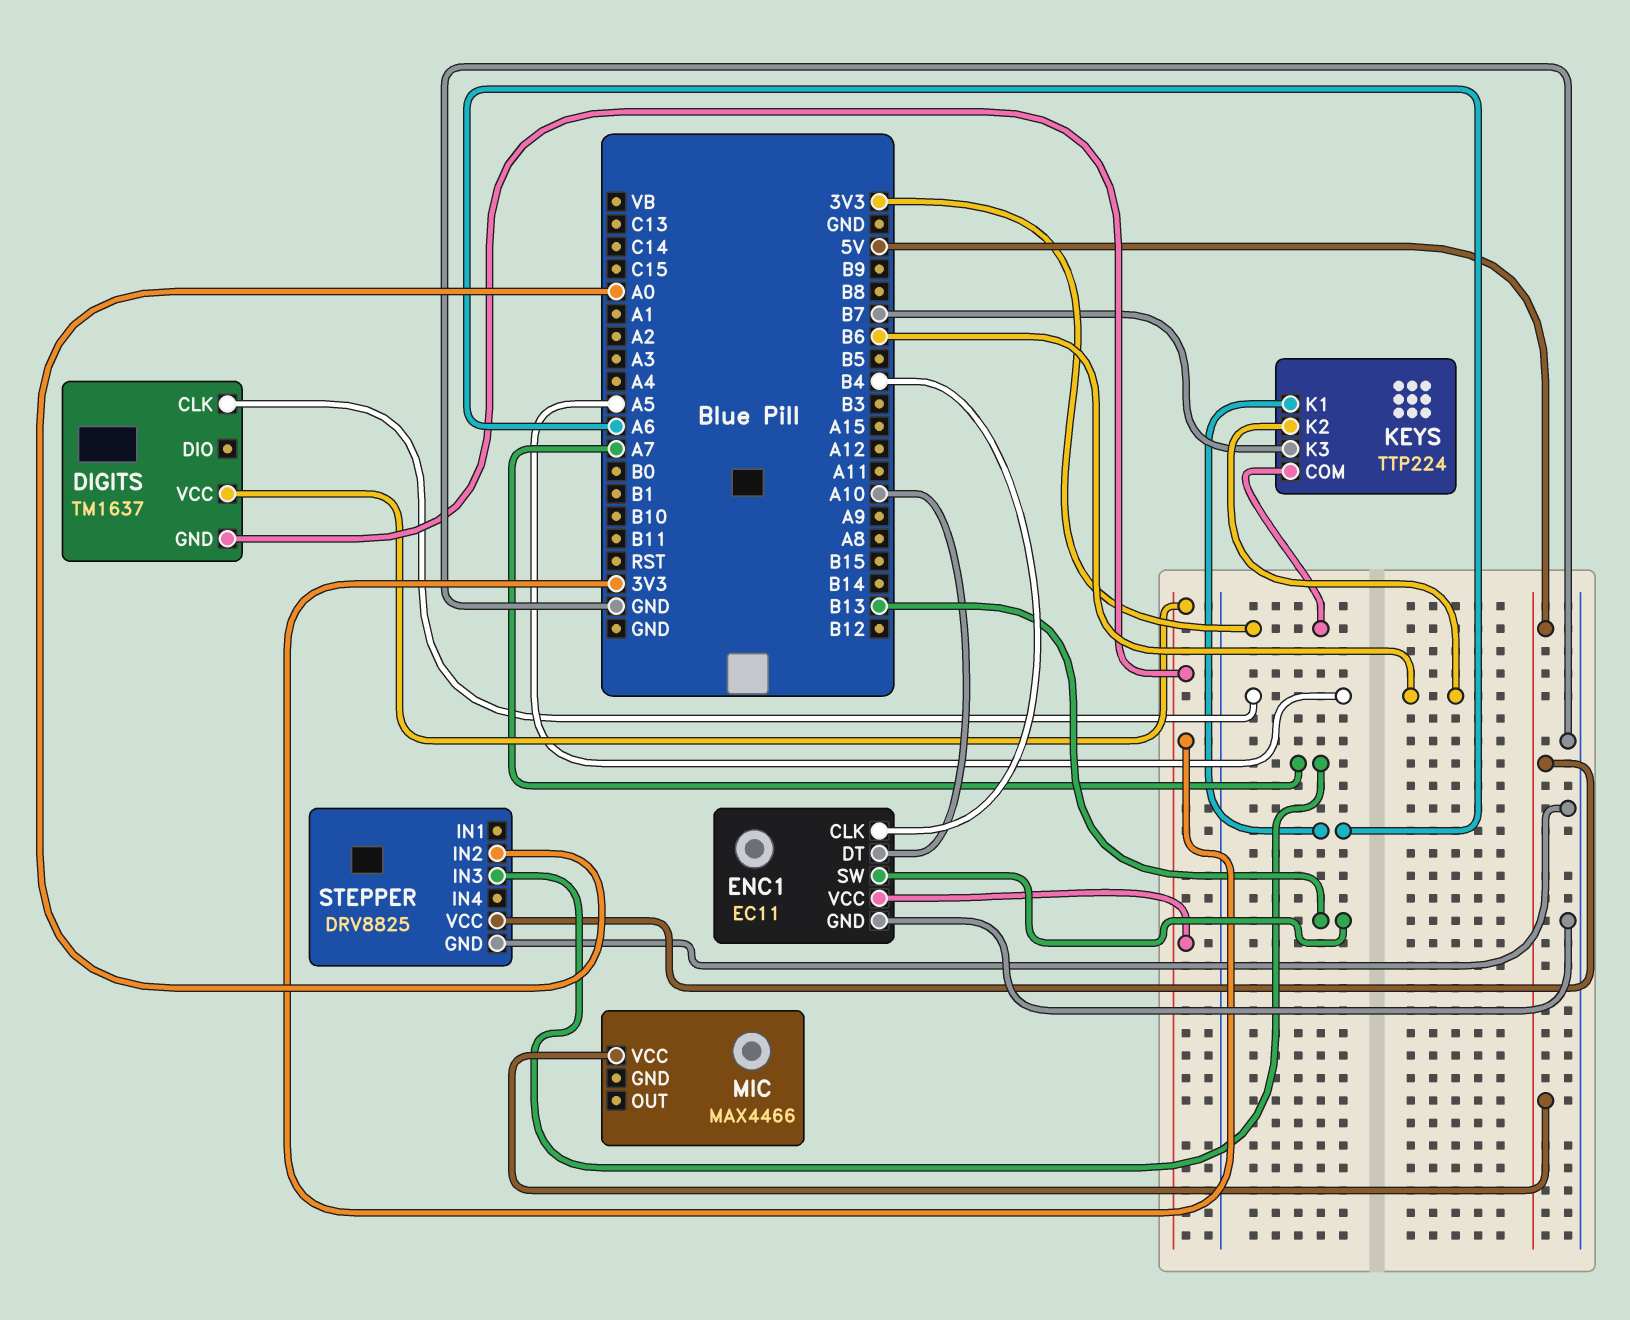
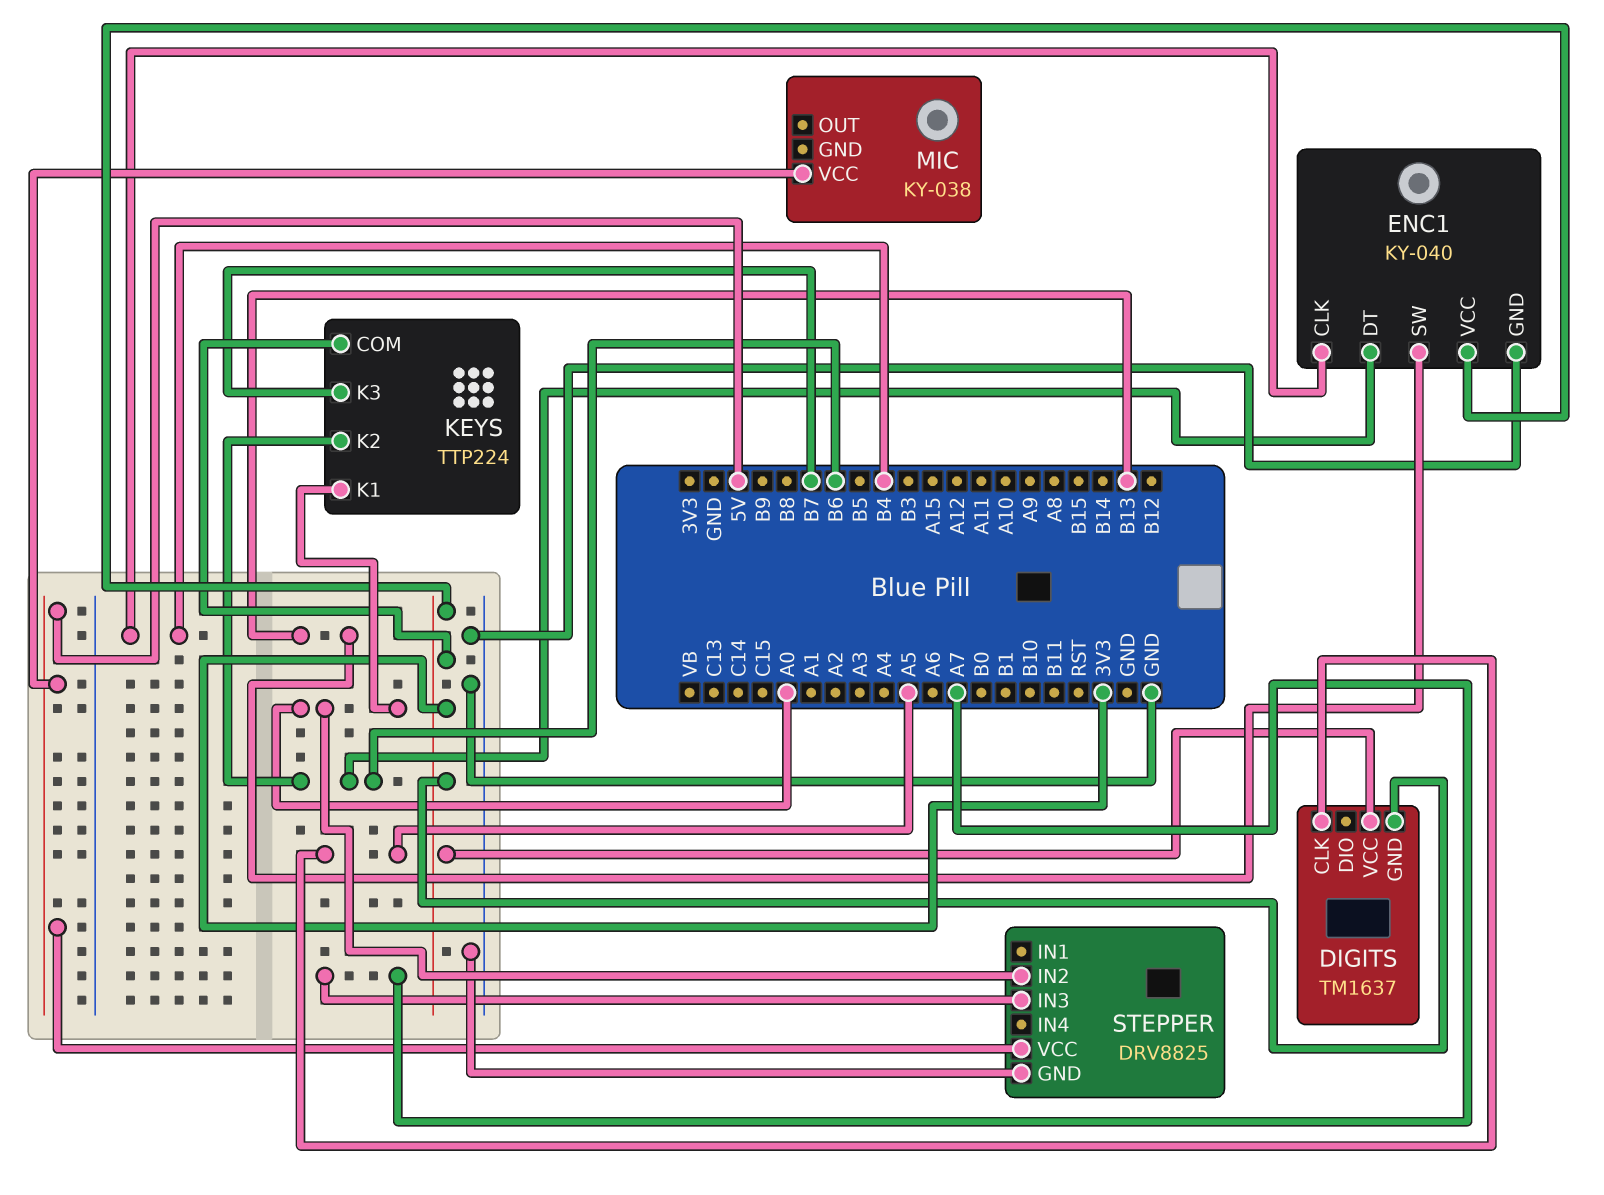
ENC1: EC11 -> KY-040
ENC1 pin DT: A10 -> B6
KEYS pin K1: A6 -> A0
MIC: MAX4466 -> KY-038

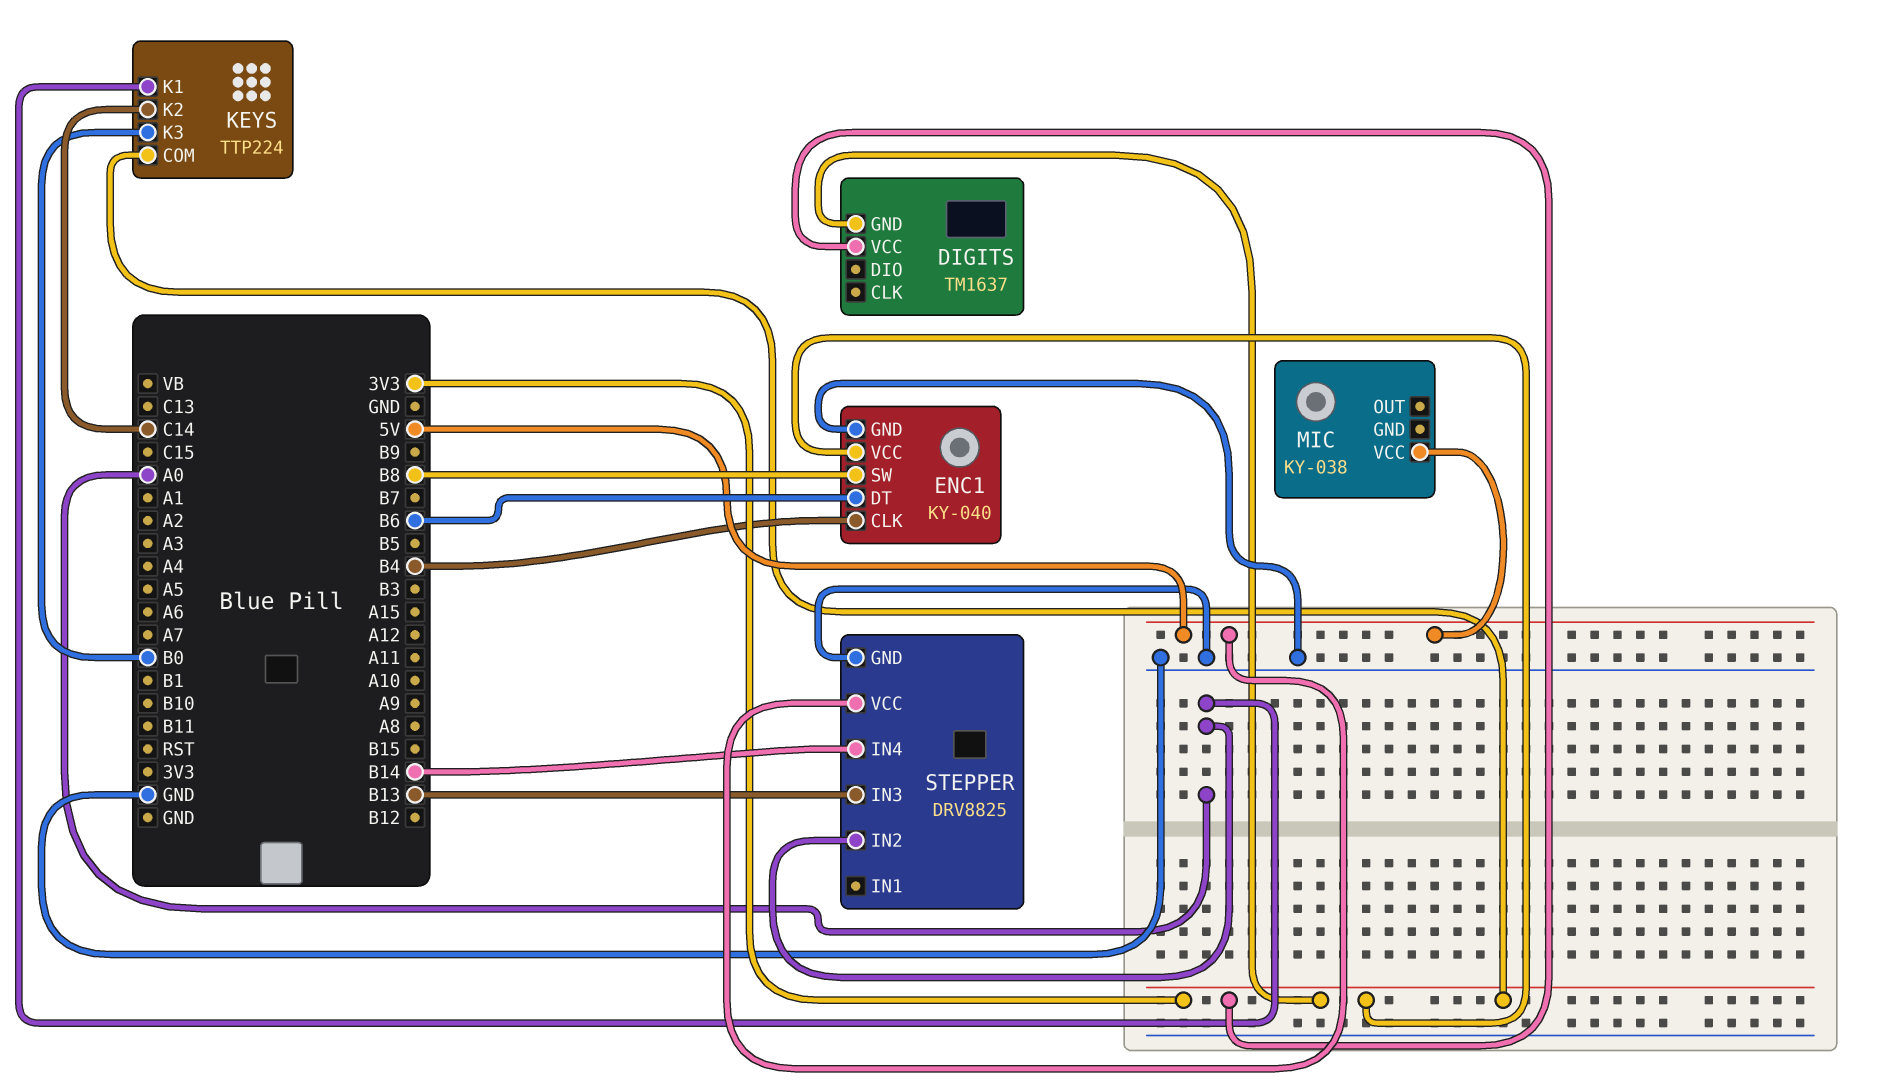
DIGITS pin CLK: A5 -> none
ENC1 pin SW: B13 -> B8
KEYS pin K2: B6 -> C14
KEYS pin K3: B7 -> B0
STEPPER pin IN3: A7 -> B13
STEPPER pin IN4: none -> B14

